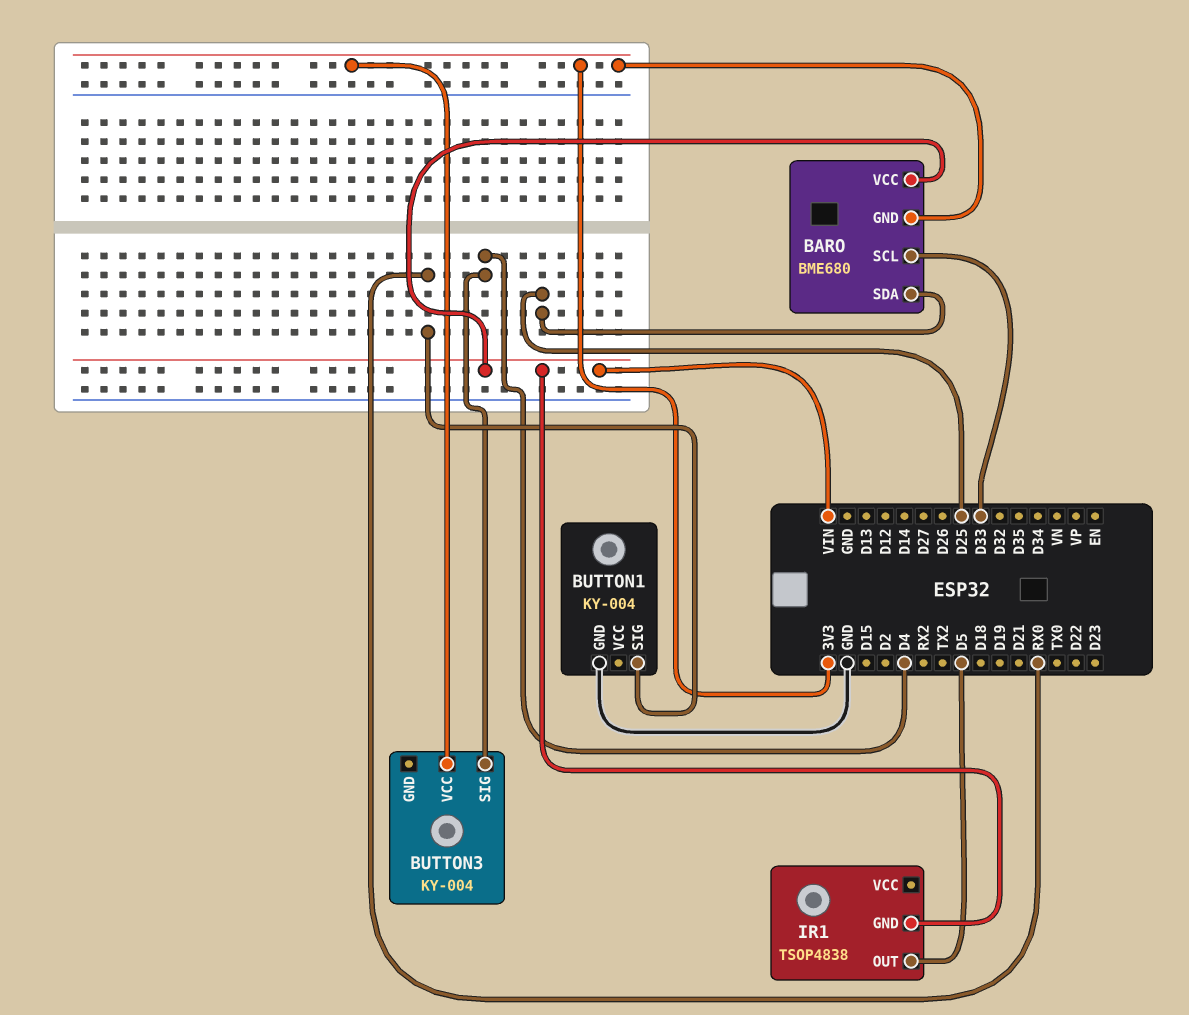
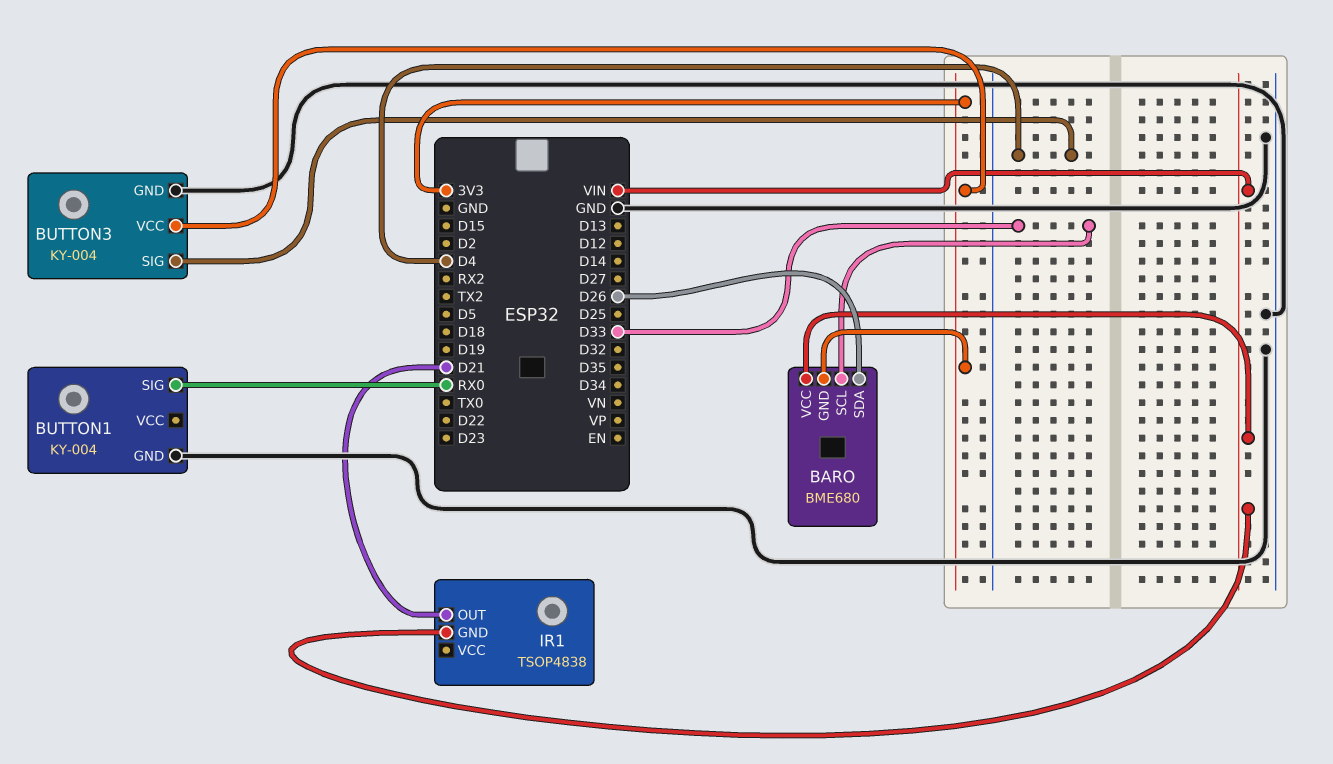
BARO pin SDA: D25 -> D26
BUTTON3 pin GND: none -> GND
IR1 pin OUT: D5 -> D21

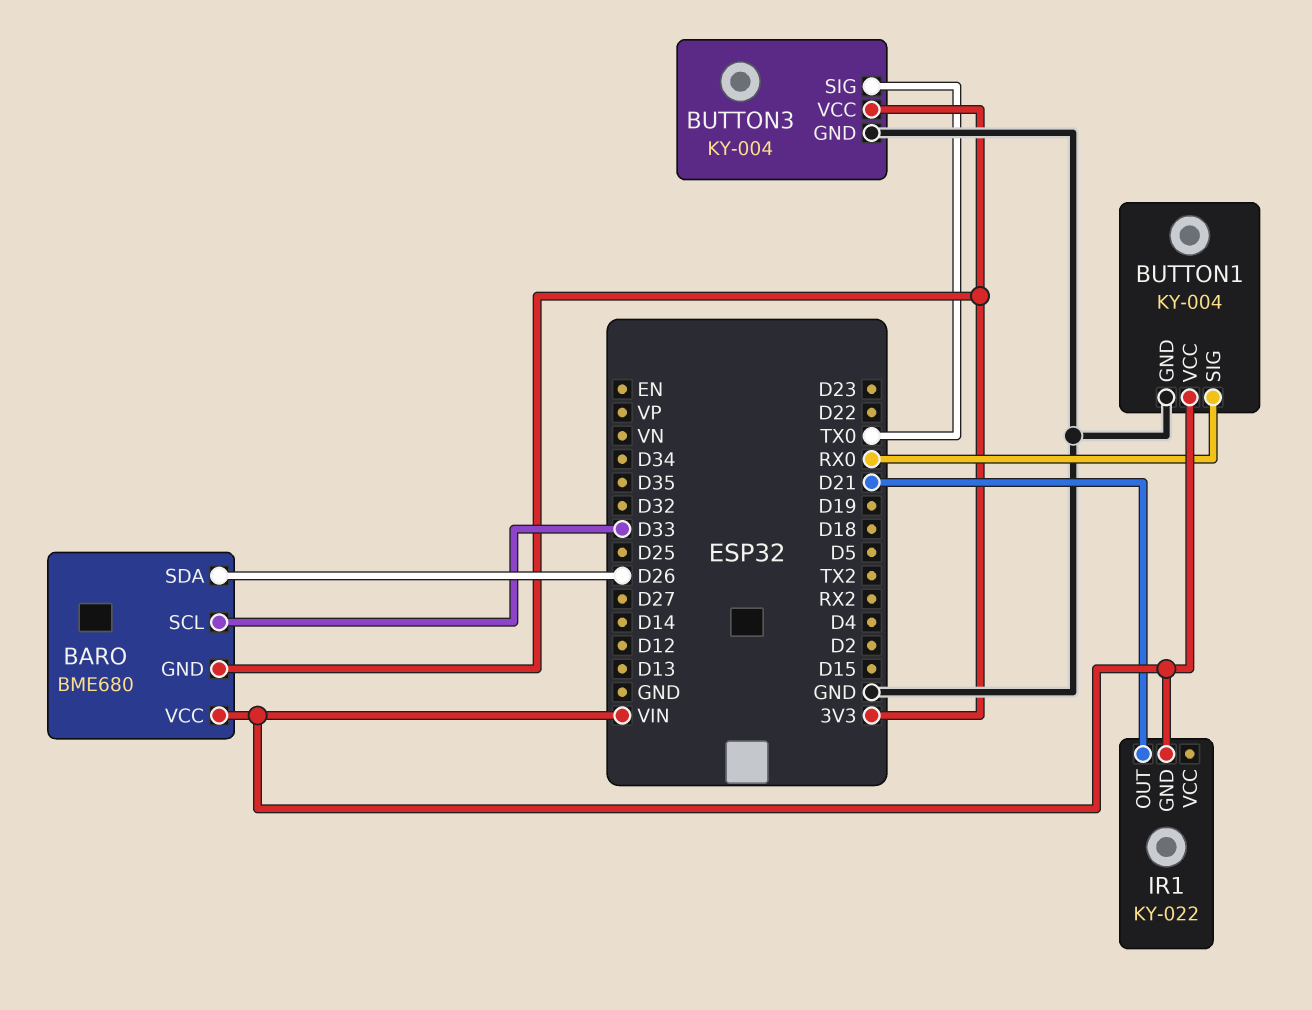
BUTTON1 pin VCC: none -> VIN
BUTTON3 pin SIG: D4 -> TX0
IR1: TSOP4838 -> KY-022

